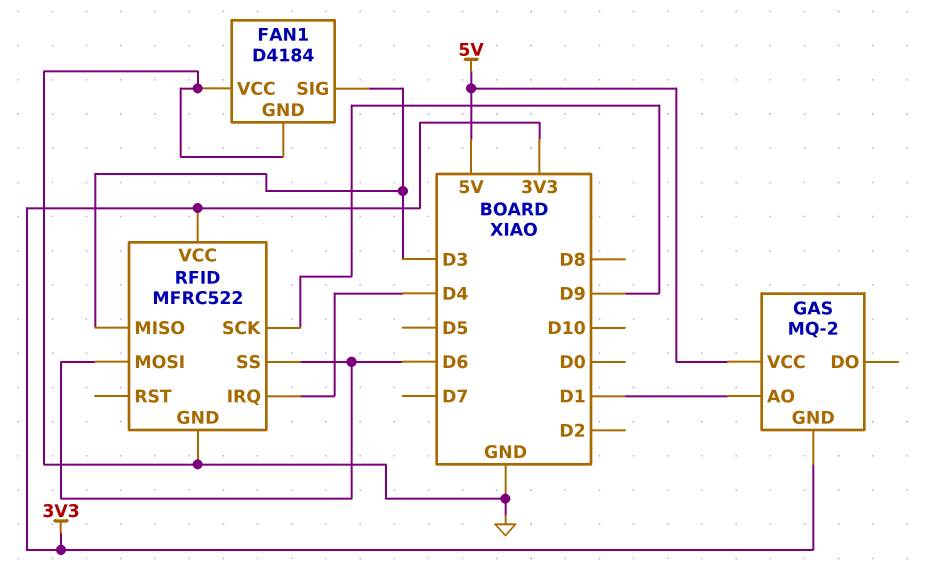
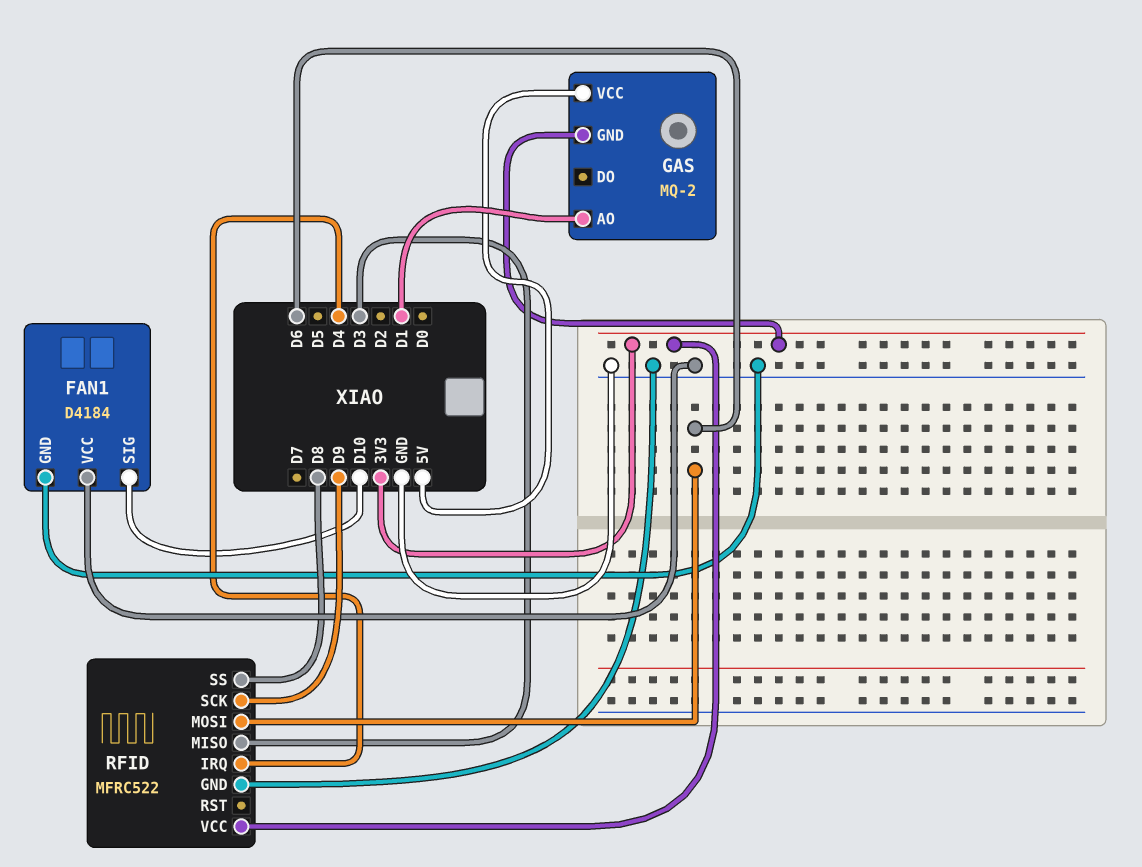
FAN1 pin SIG: D3 -> D10
RFID pin SS: D6 -> D8

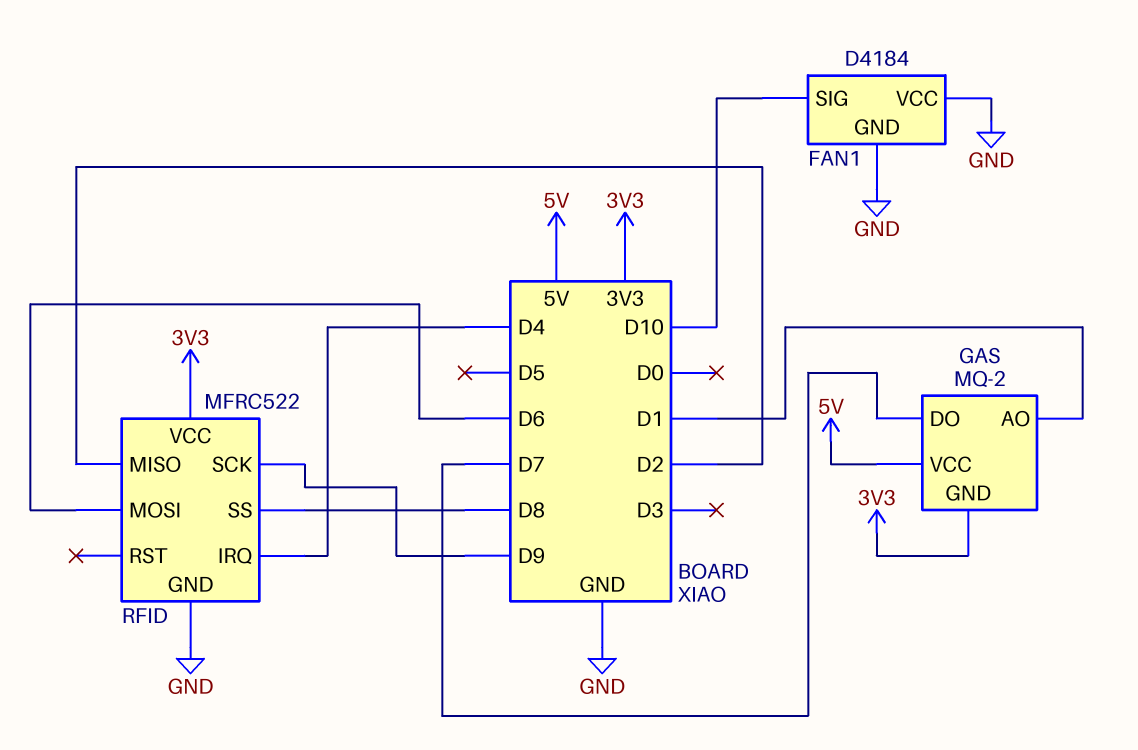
GAS pin DO: none -> D7
RFID pin MISO: D3 -> D2

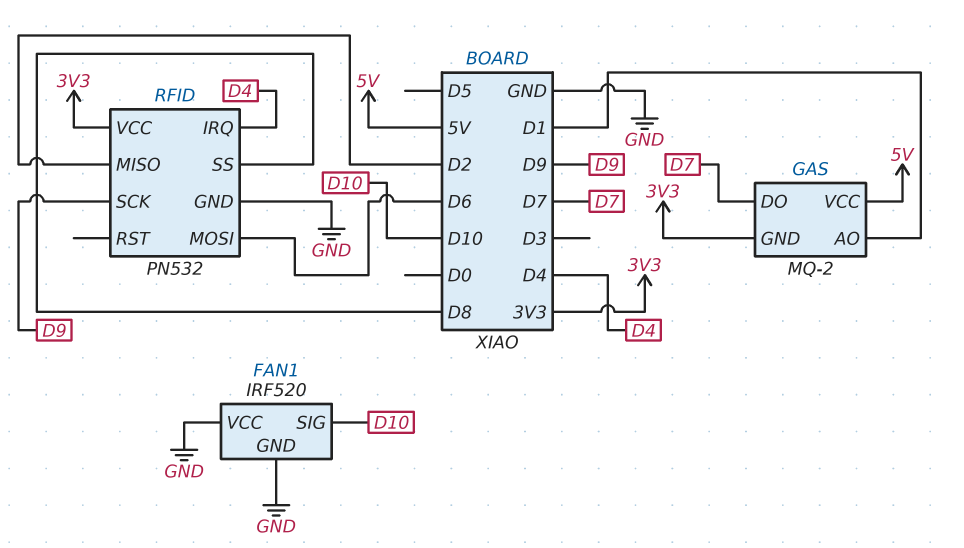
FAN1: D4184 -> IRF520
RFID: MFRC522 -> PN532

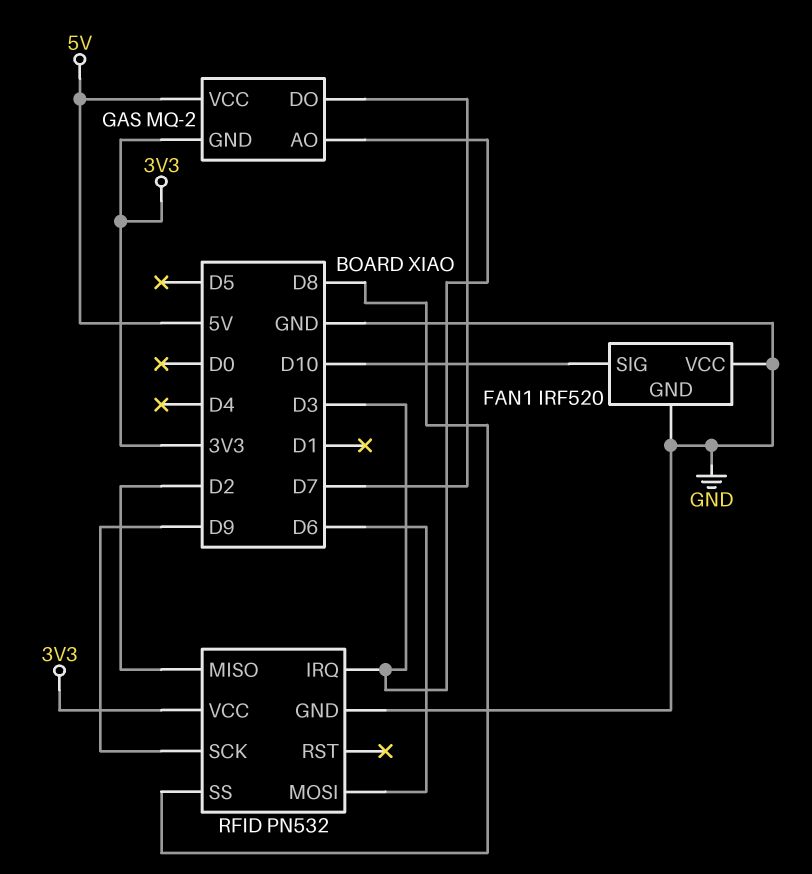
GAS pin AO: D1 -> D3
RFID pin IRQ: D4 -> D3

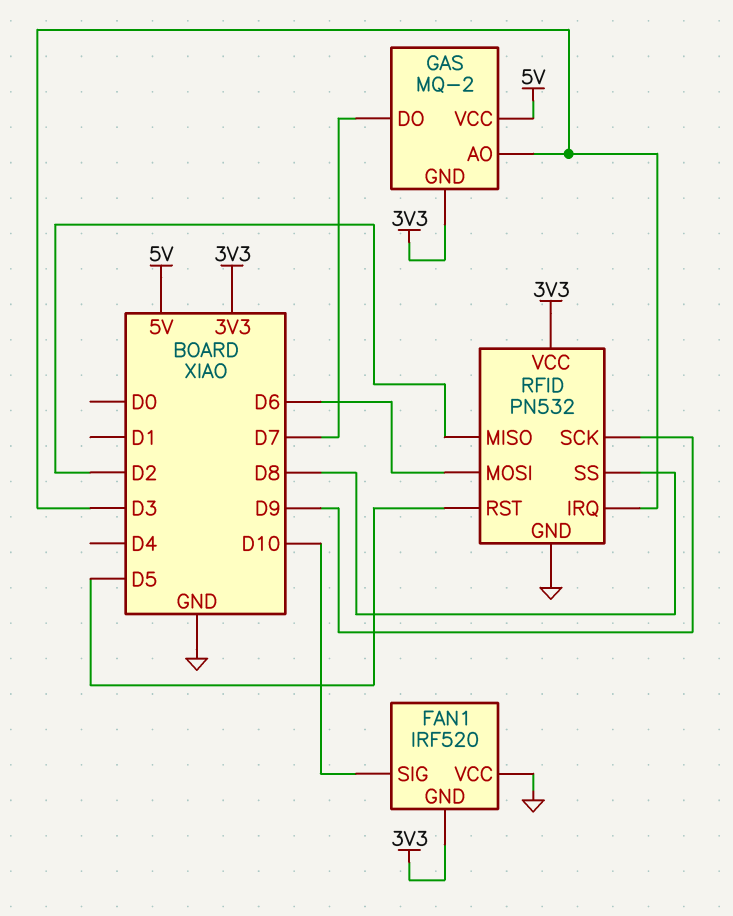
FAN1 pin GND: GND -> 3V3
RFID pin RST: none -> D5

